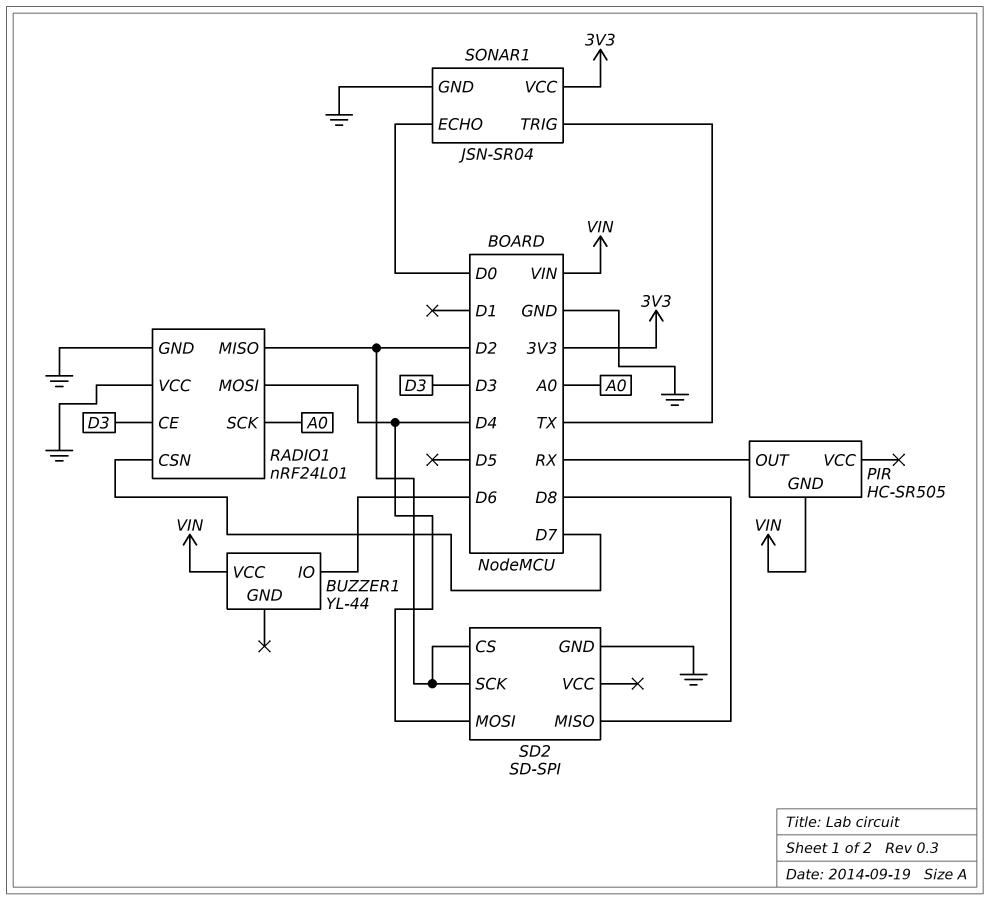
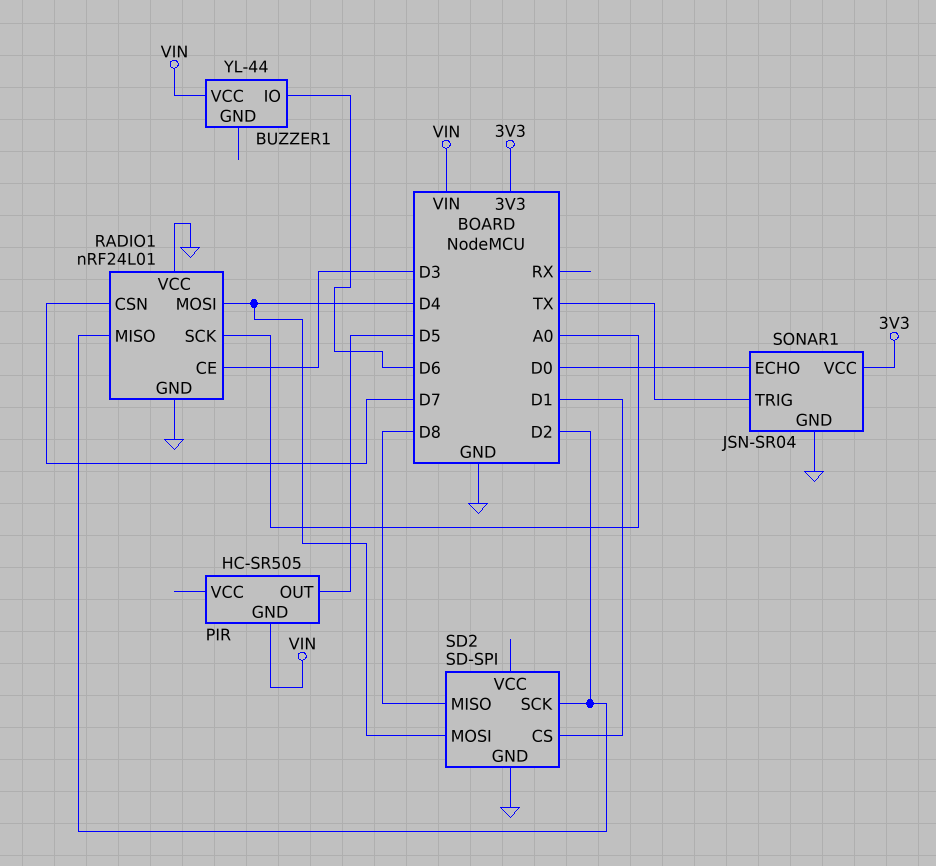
PIR pin OUT: RX -> D5
SD2 pin CS: D2 -> D1

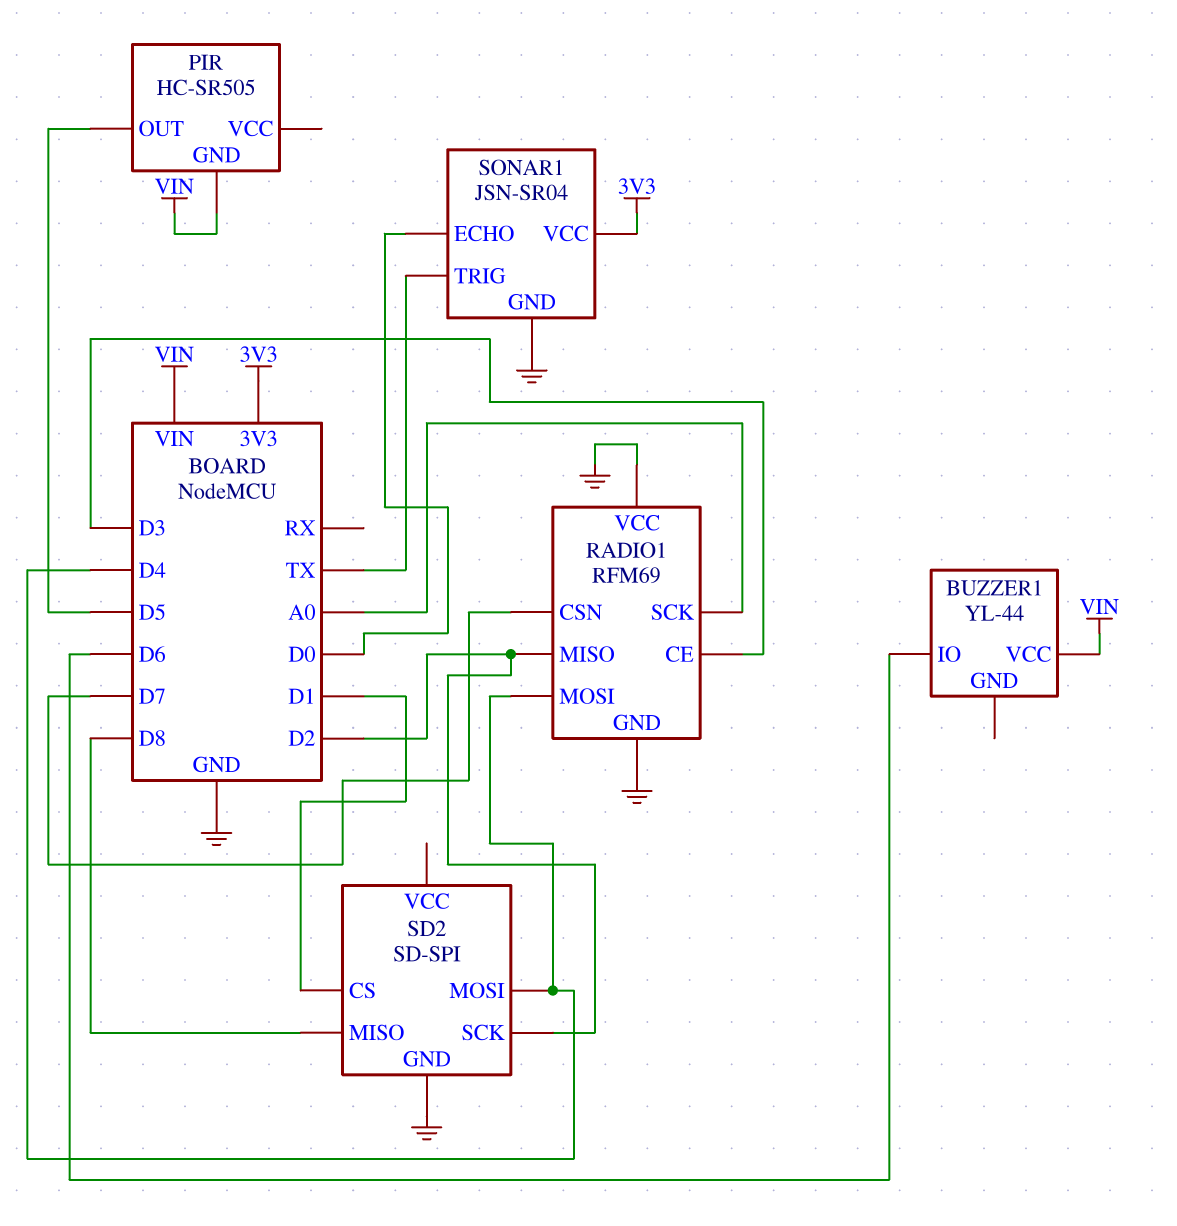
RADIO1: nRF24L01 -> RFM69

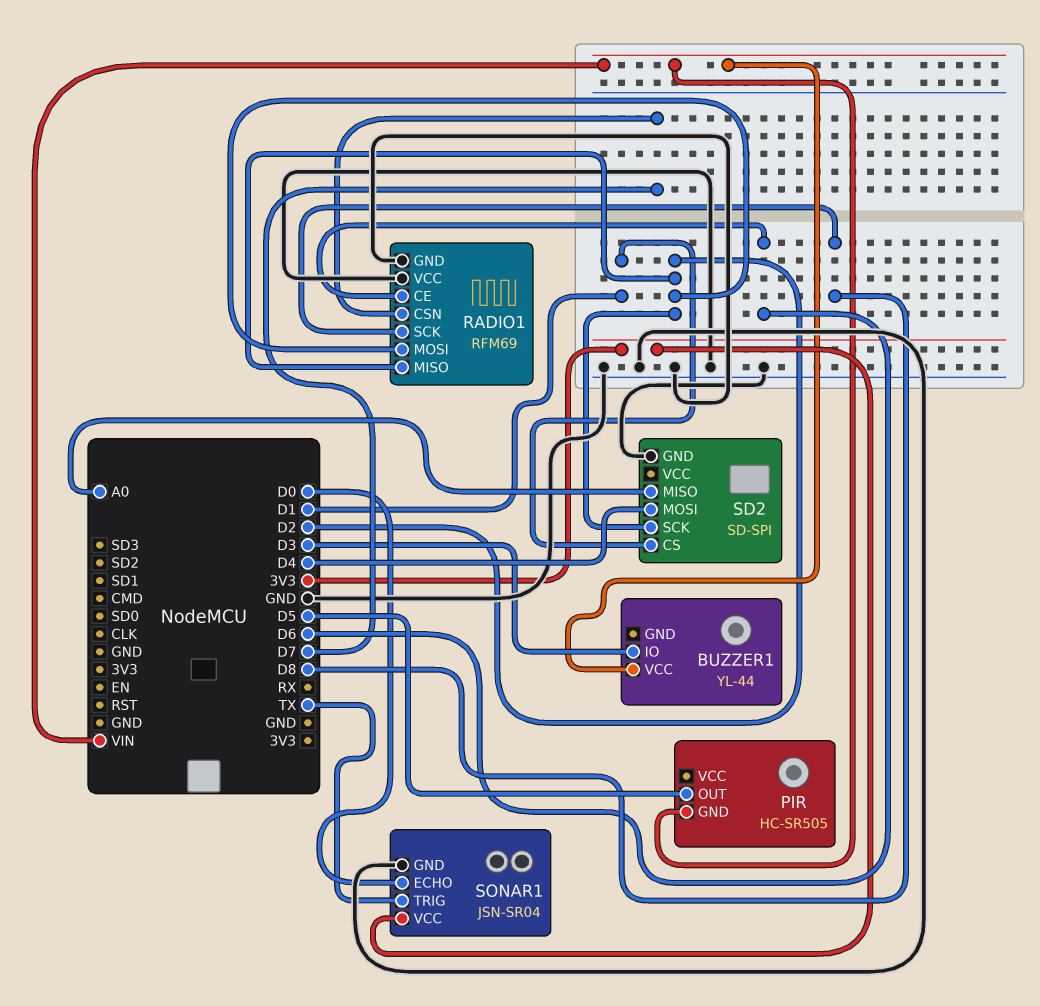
BUZZER1 pin IO: D6 -> D3
RADIO1 pin CE: D3 -> D6
RADIO1 pin MOSI: D4 -> D2
RADIO1 pin SCK: A0 -> D8
SD2 pin MISO: D8 -> A0

